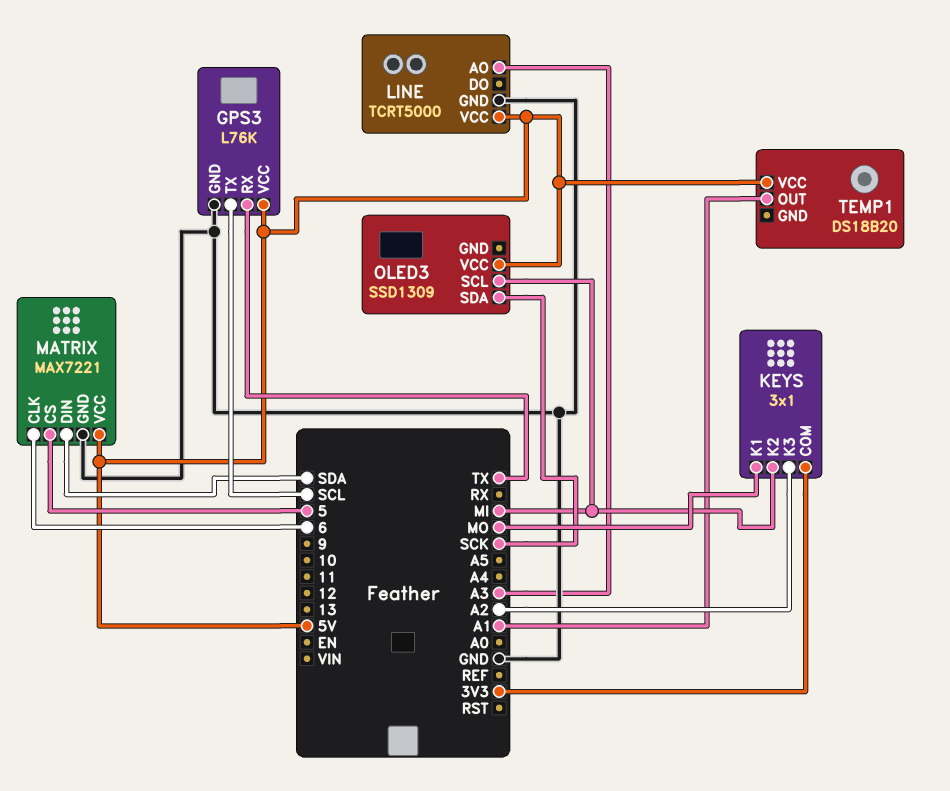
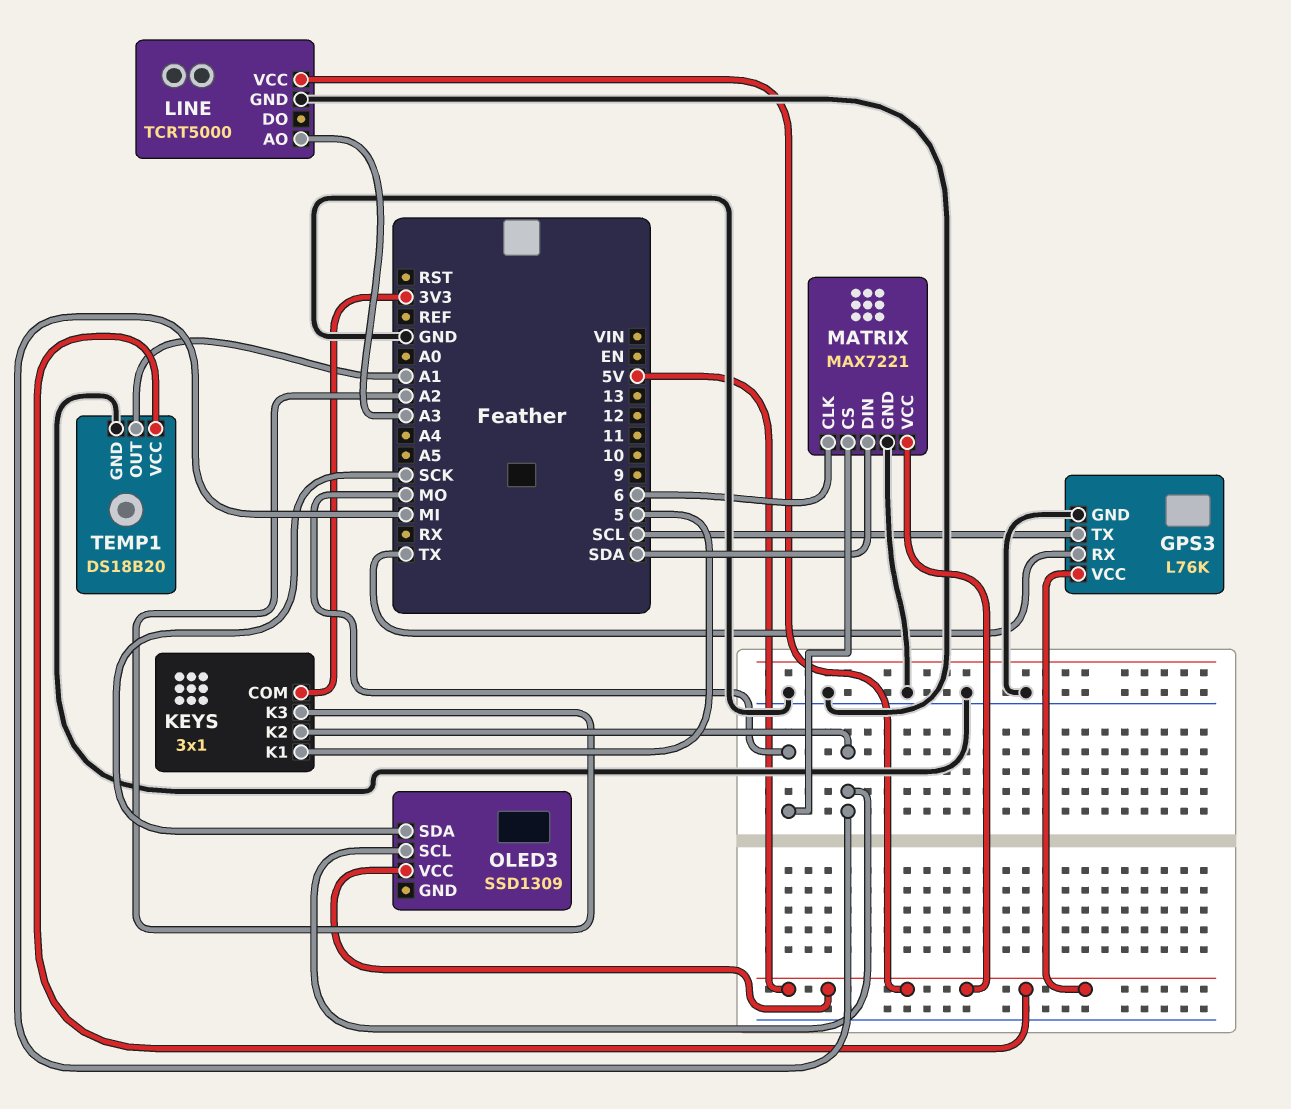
KEYS pin K1: MO -> 5
MATRIX pin CS: 5 -> MO
TEMP1 pin GND: none -> GND

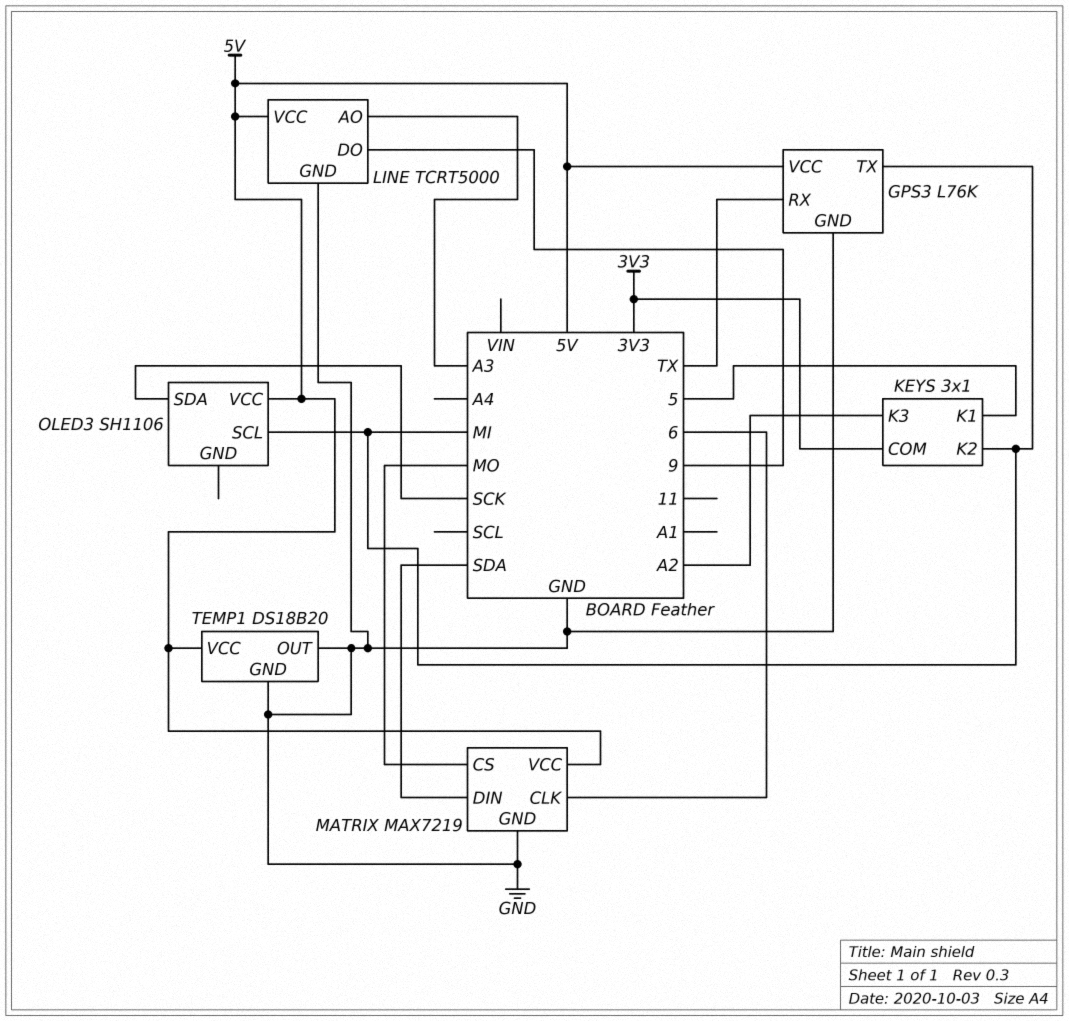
GPS3 pin TX: SCL -> MI
LINE pin DO: none -> 9
MATRIX: MAX7221 -> MAX7219
OLED3: SSD1309 -> SH1106
TEMP1 pin OUT: A1 -> GND

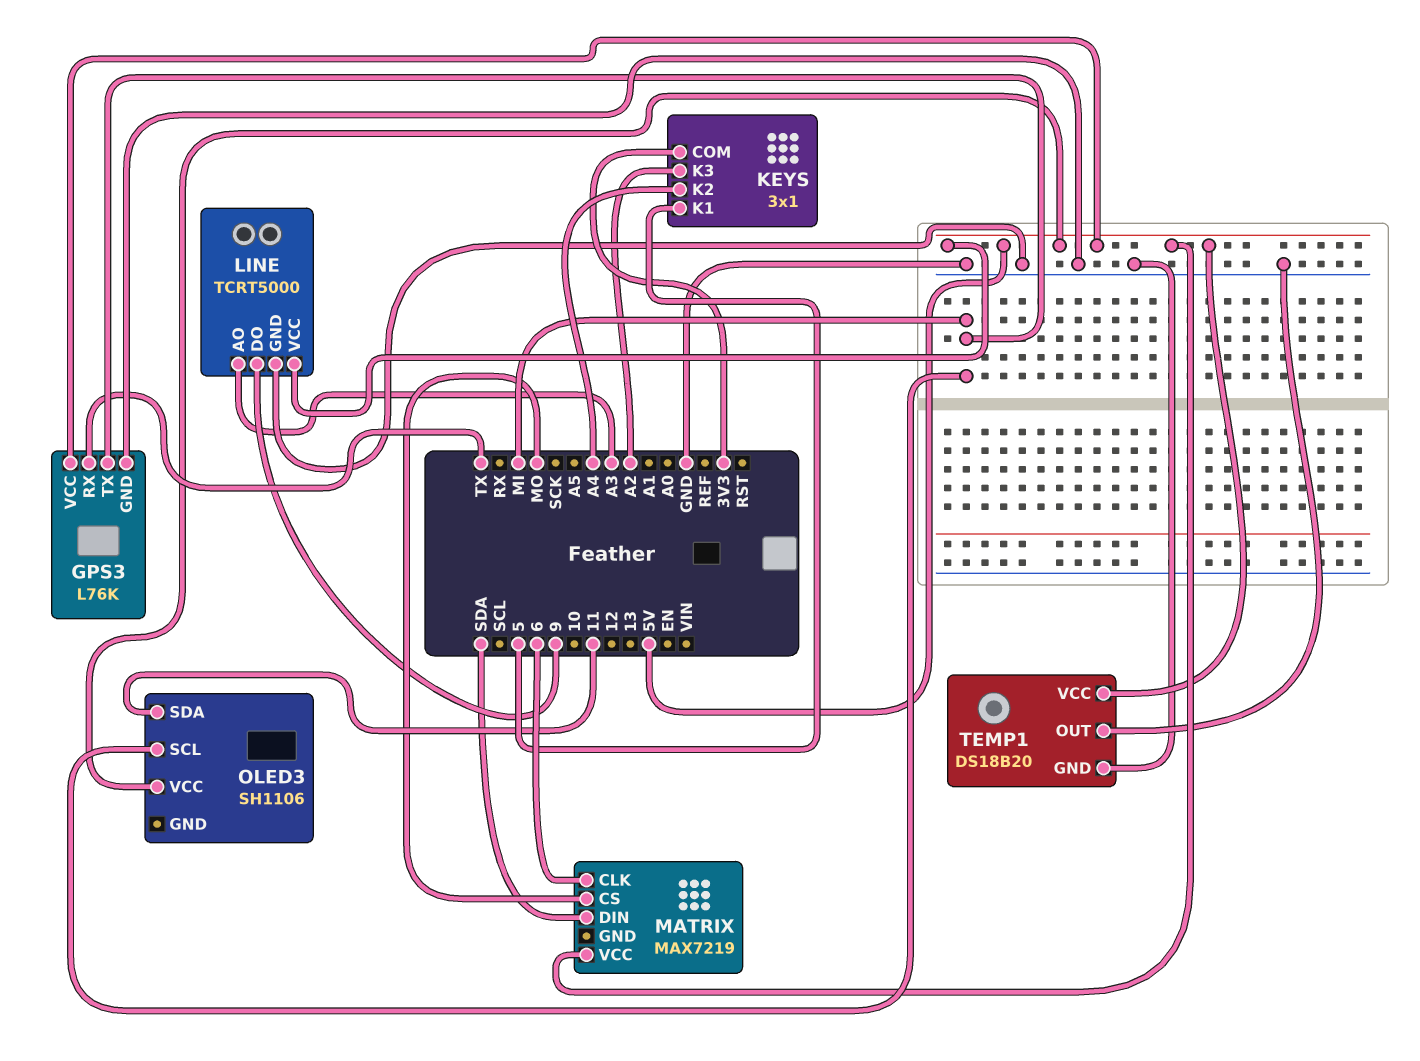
KEYS pin K2: MI -> A4
MATRIX pin GND: GND -> none
OLED3 pin SDA: SCK -> 11

